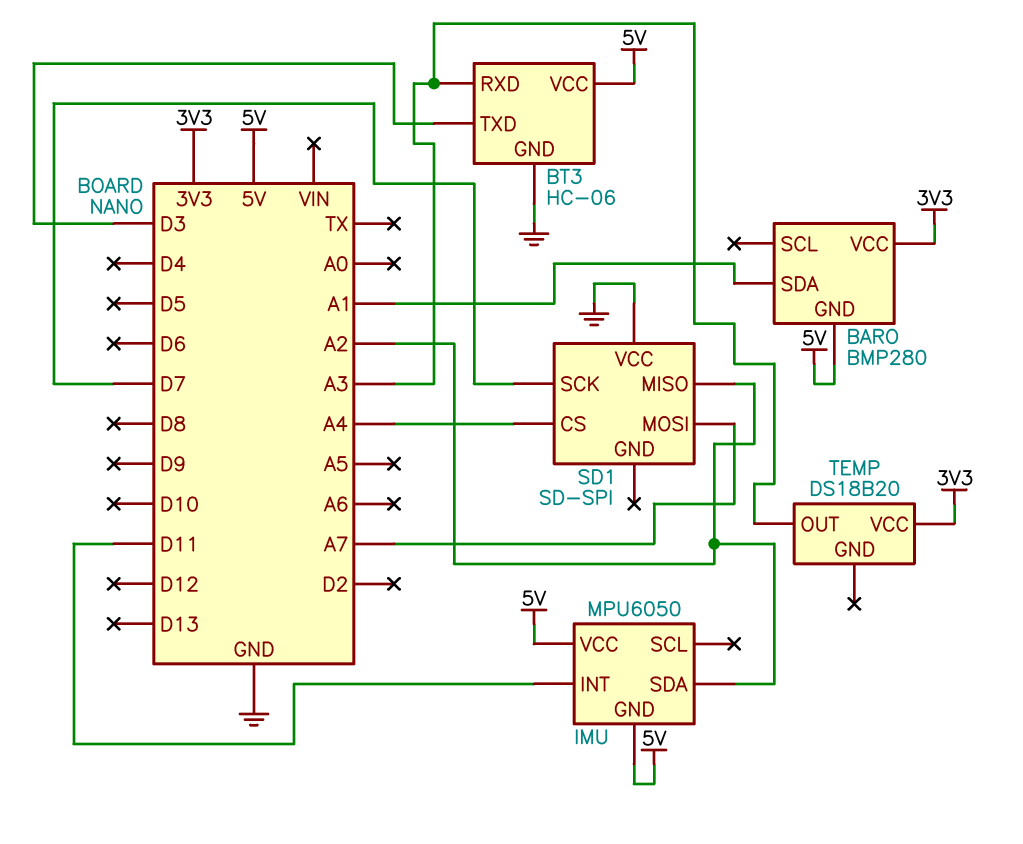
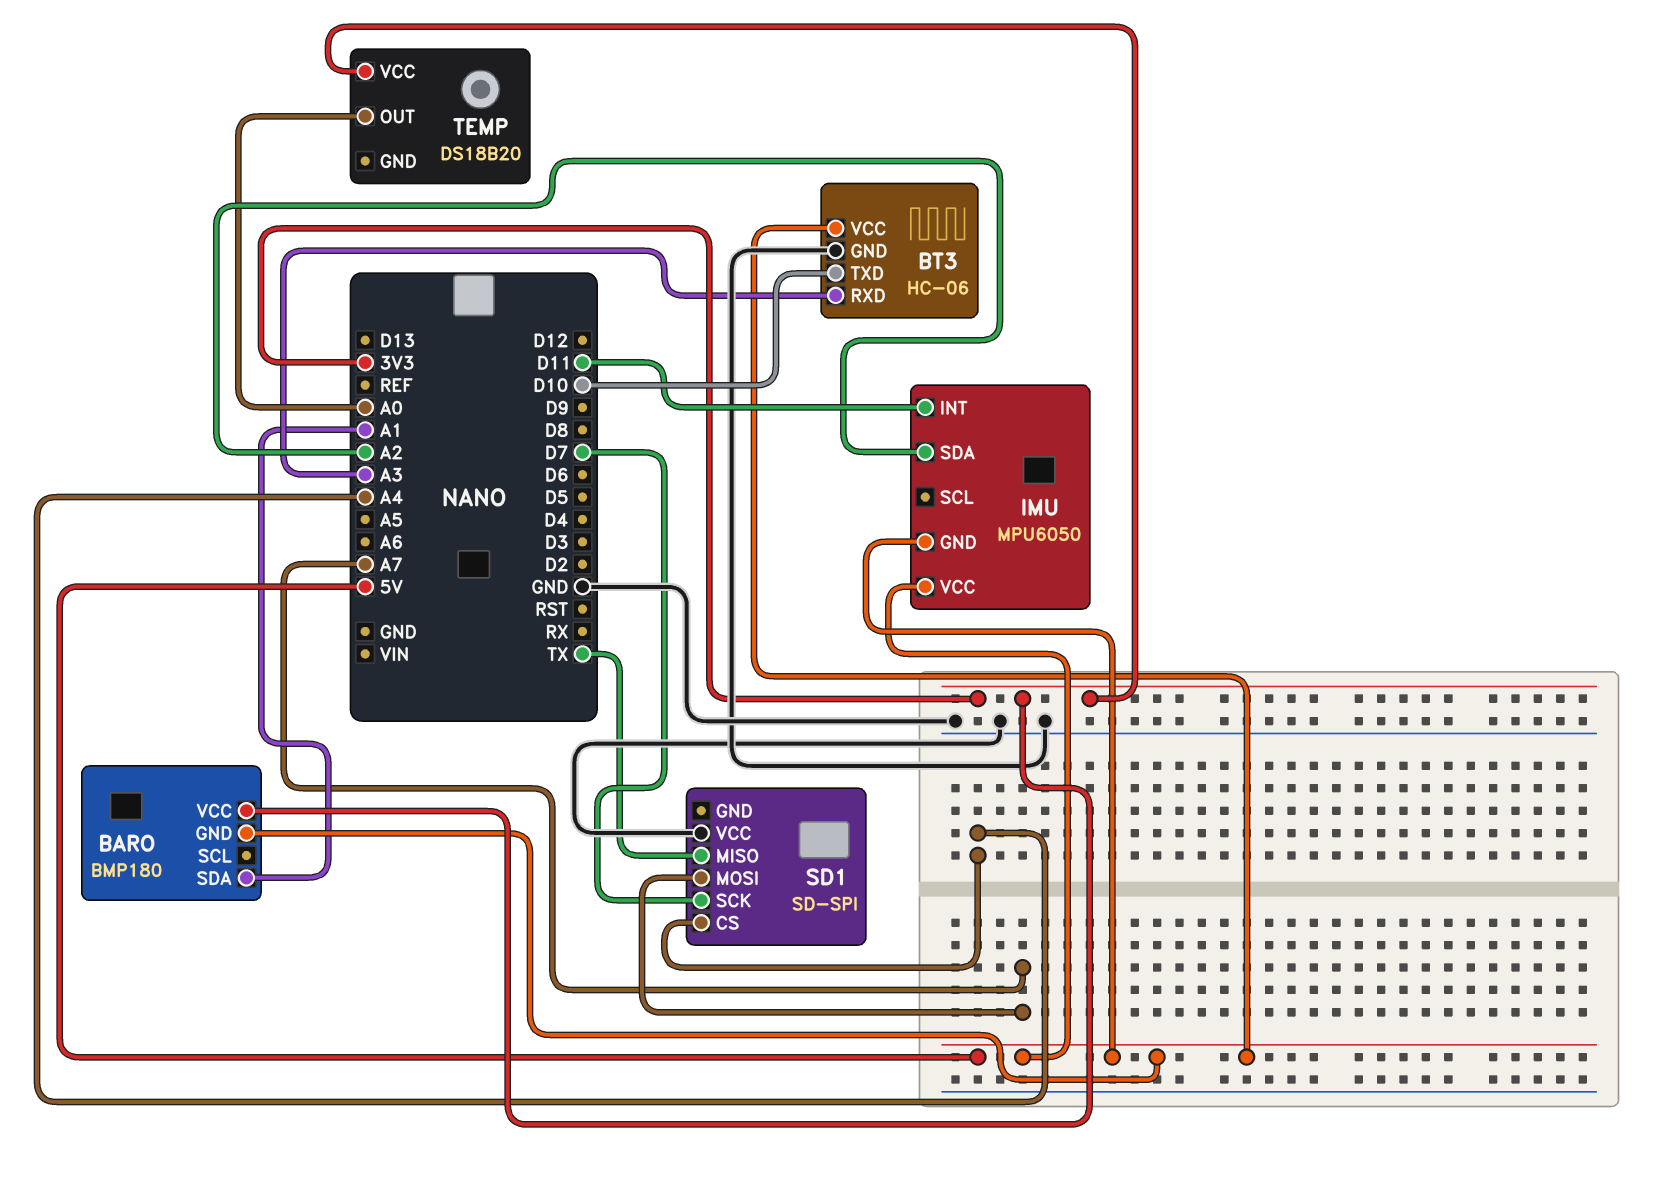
BARO: BMP280 -> BMP180
BT3 pin TXD: D3 -> D10
SD1 pin MISO: A2 -> TX
TEMP pin OUT: A3 -> A0

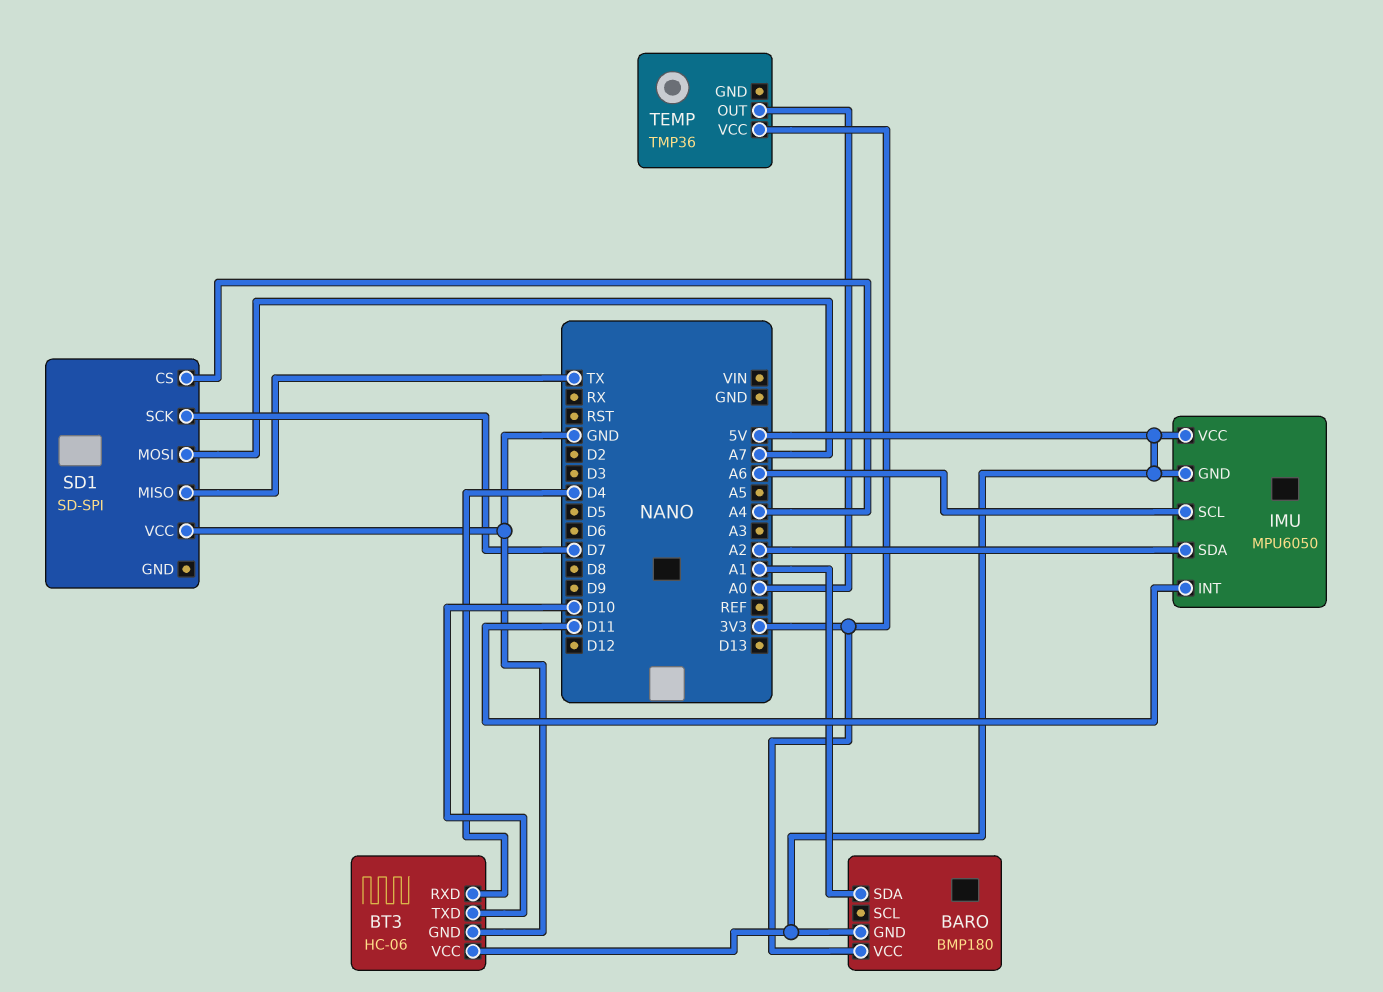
BT3 pin RXD: A3 -> D4
IMU pin SCL: none -> A6
TEMP: DS18B20 -> TMP36

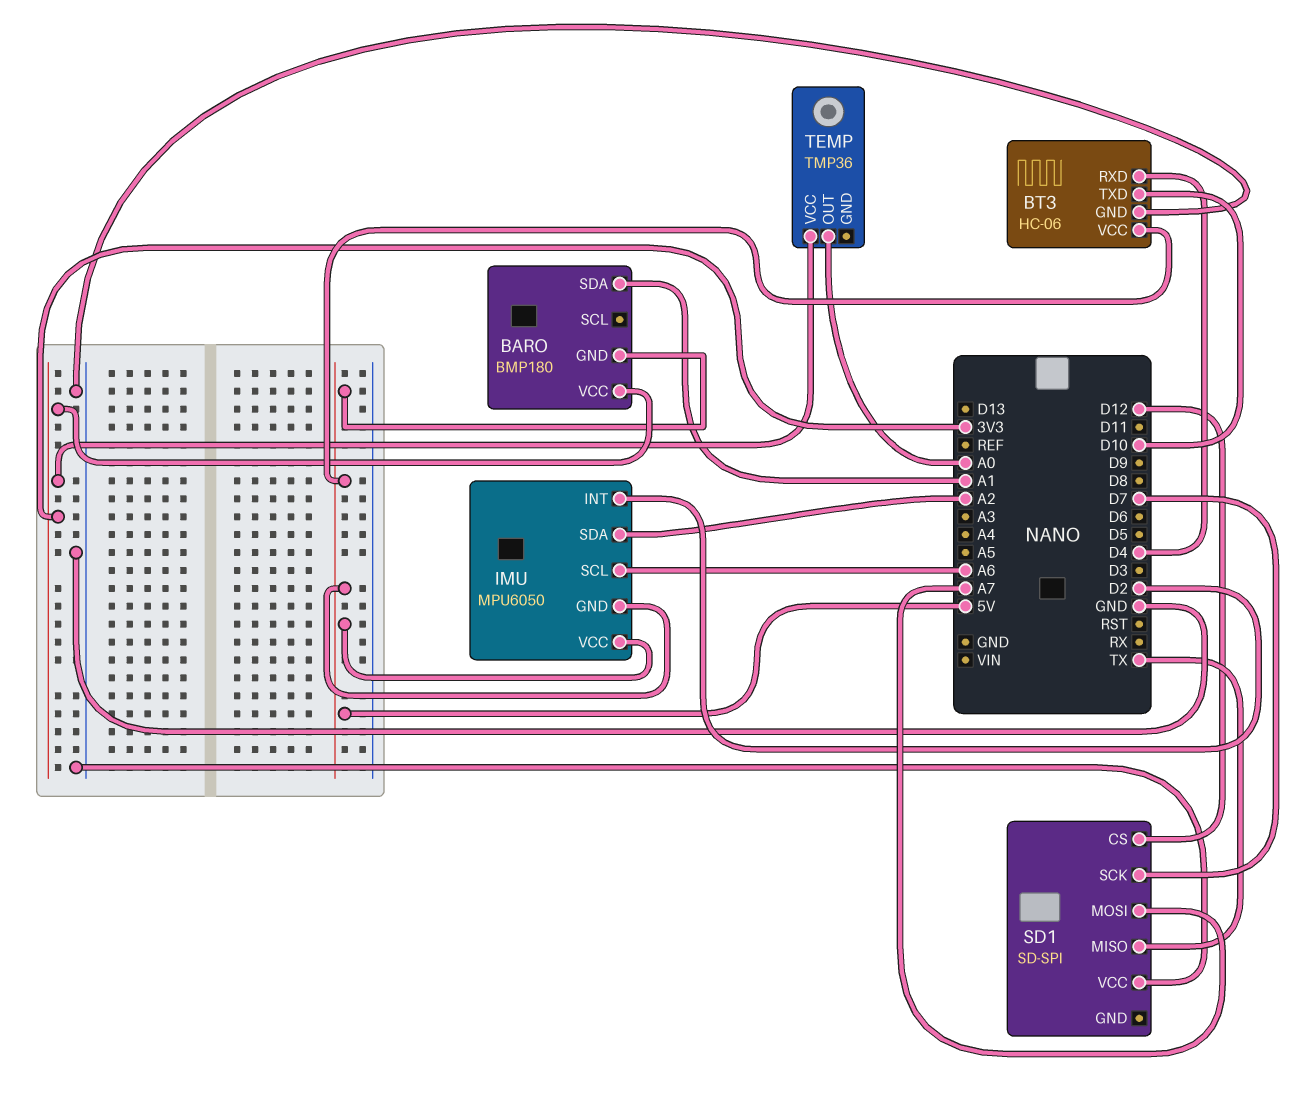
IMU pin INT: D11 -> D2
SD1 pin CS: A4 -> D12

